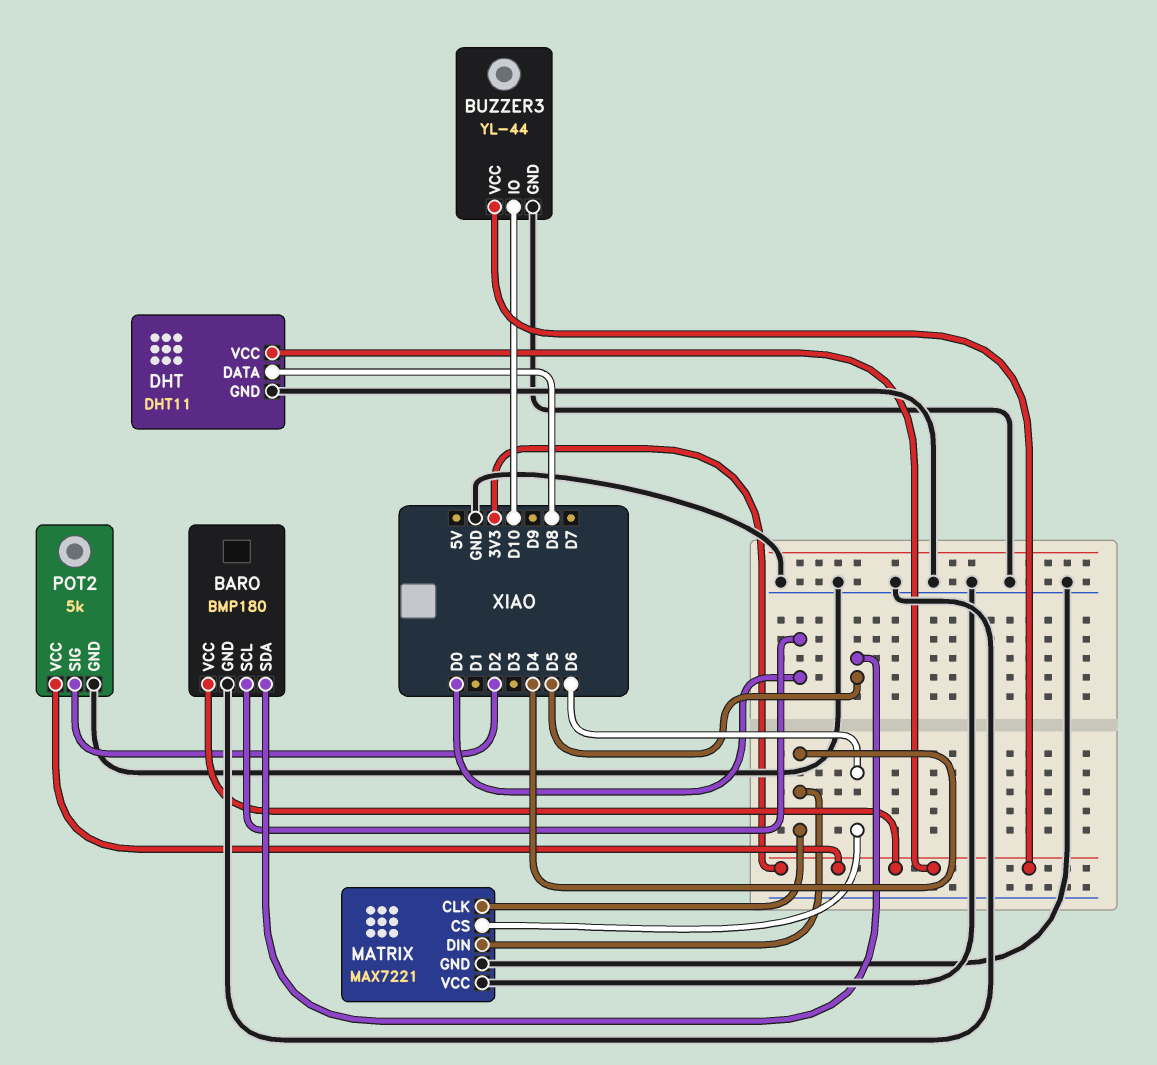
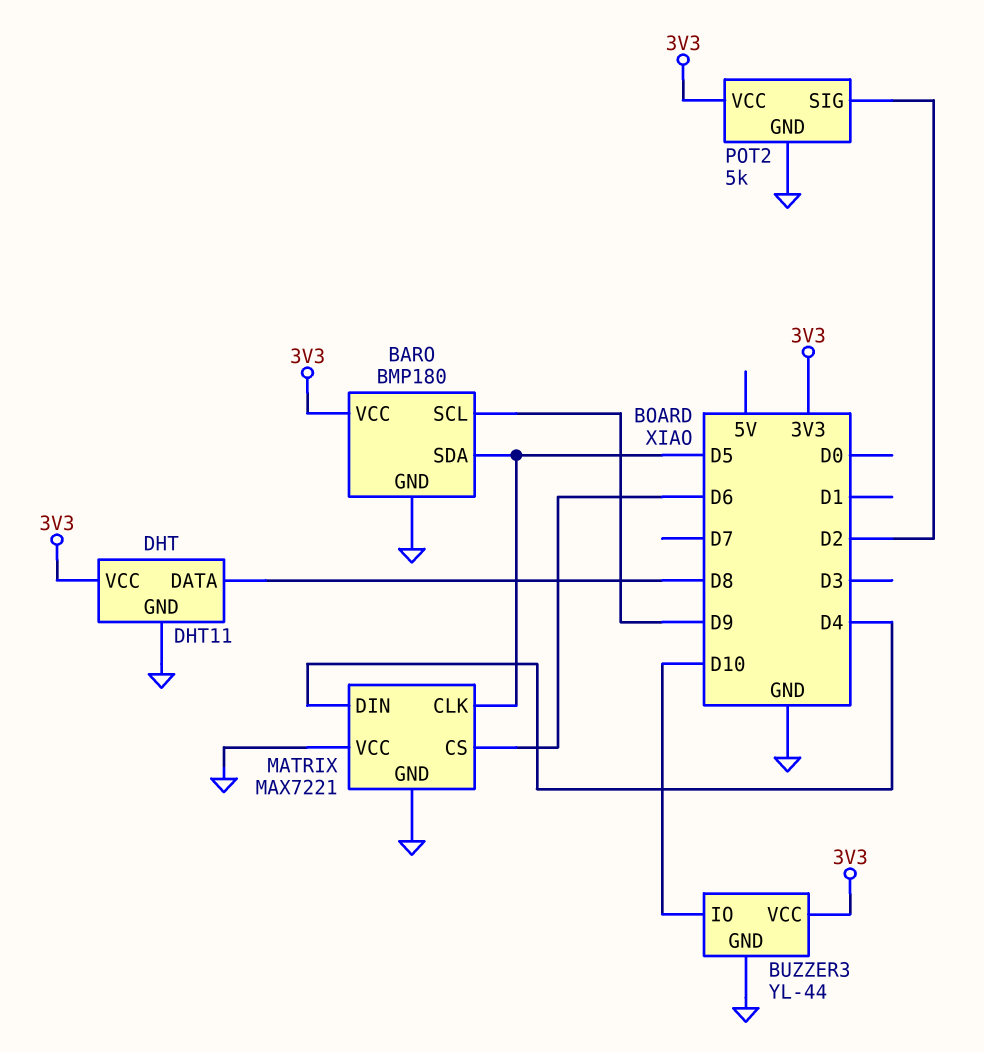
BARO pin SCL: D0 -> D9
MATRIX pin CLK: D4 -> D5

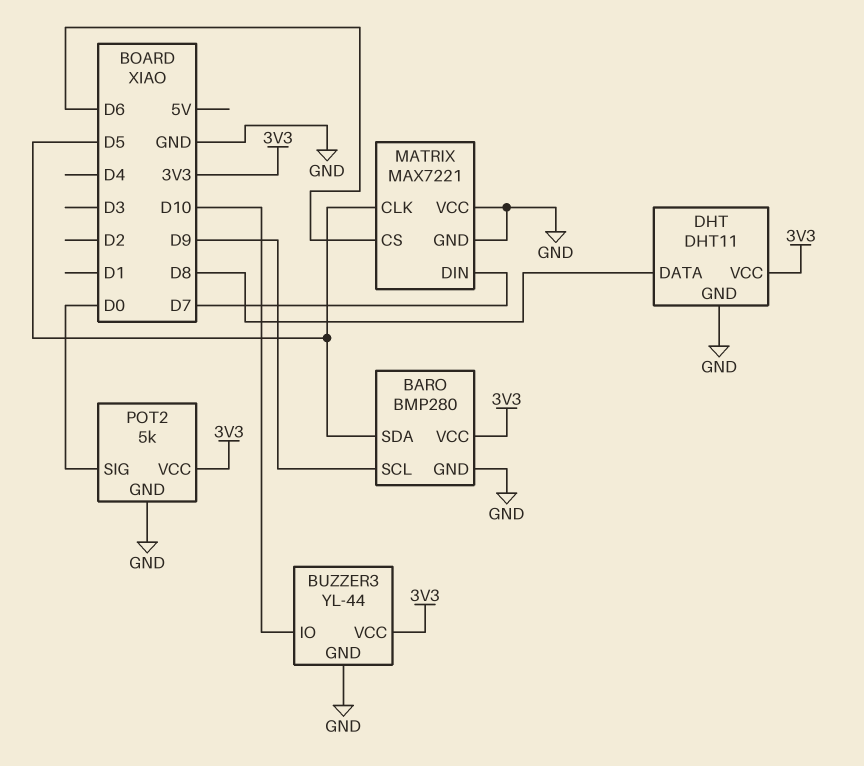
BARO: BMP180 -> BMP280
MATRIX pin DIN: D4 -> D7
POT2 pin SIG: D2 -> D0

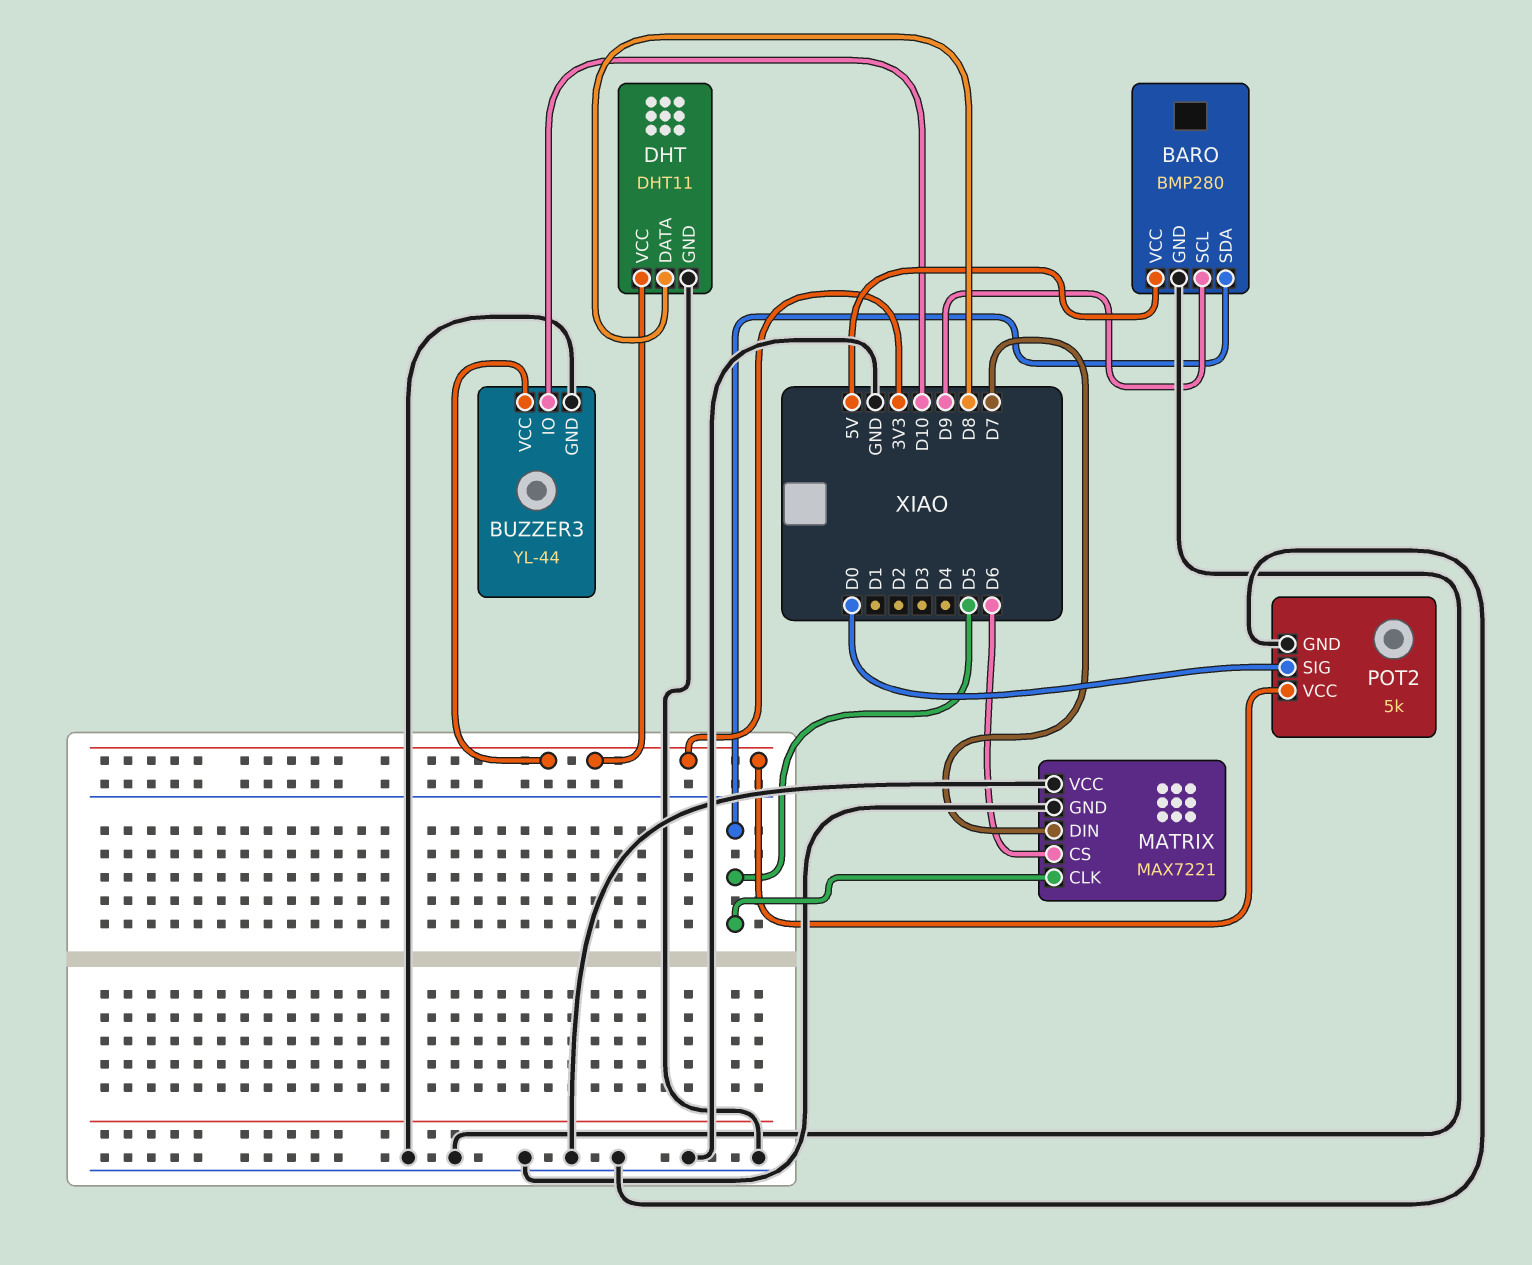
BARO pin VCC: 3V3 -> 5V

